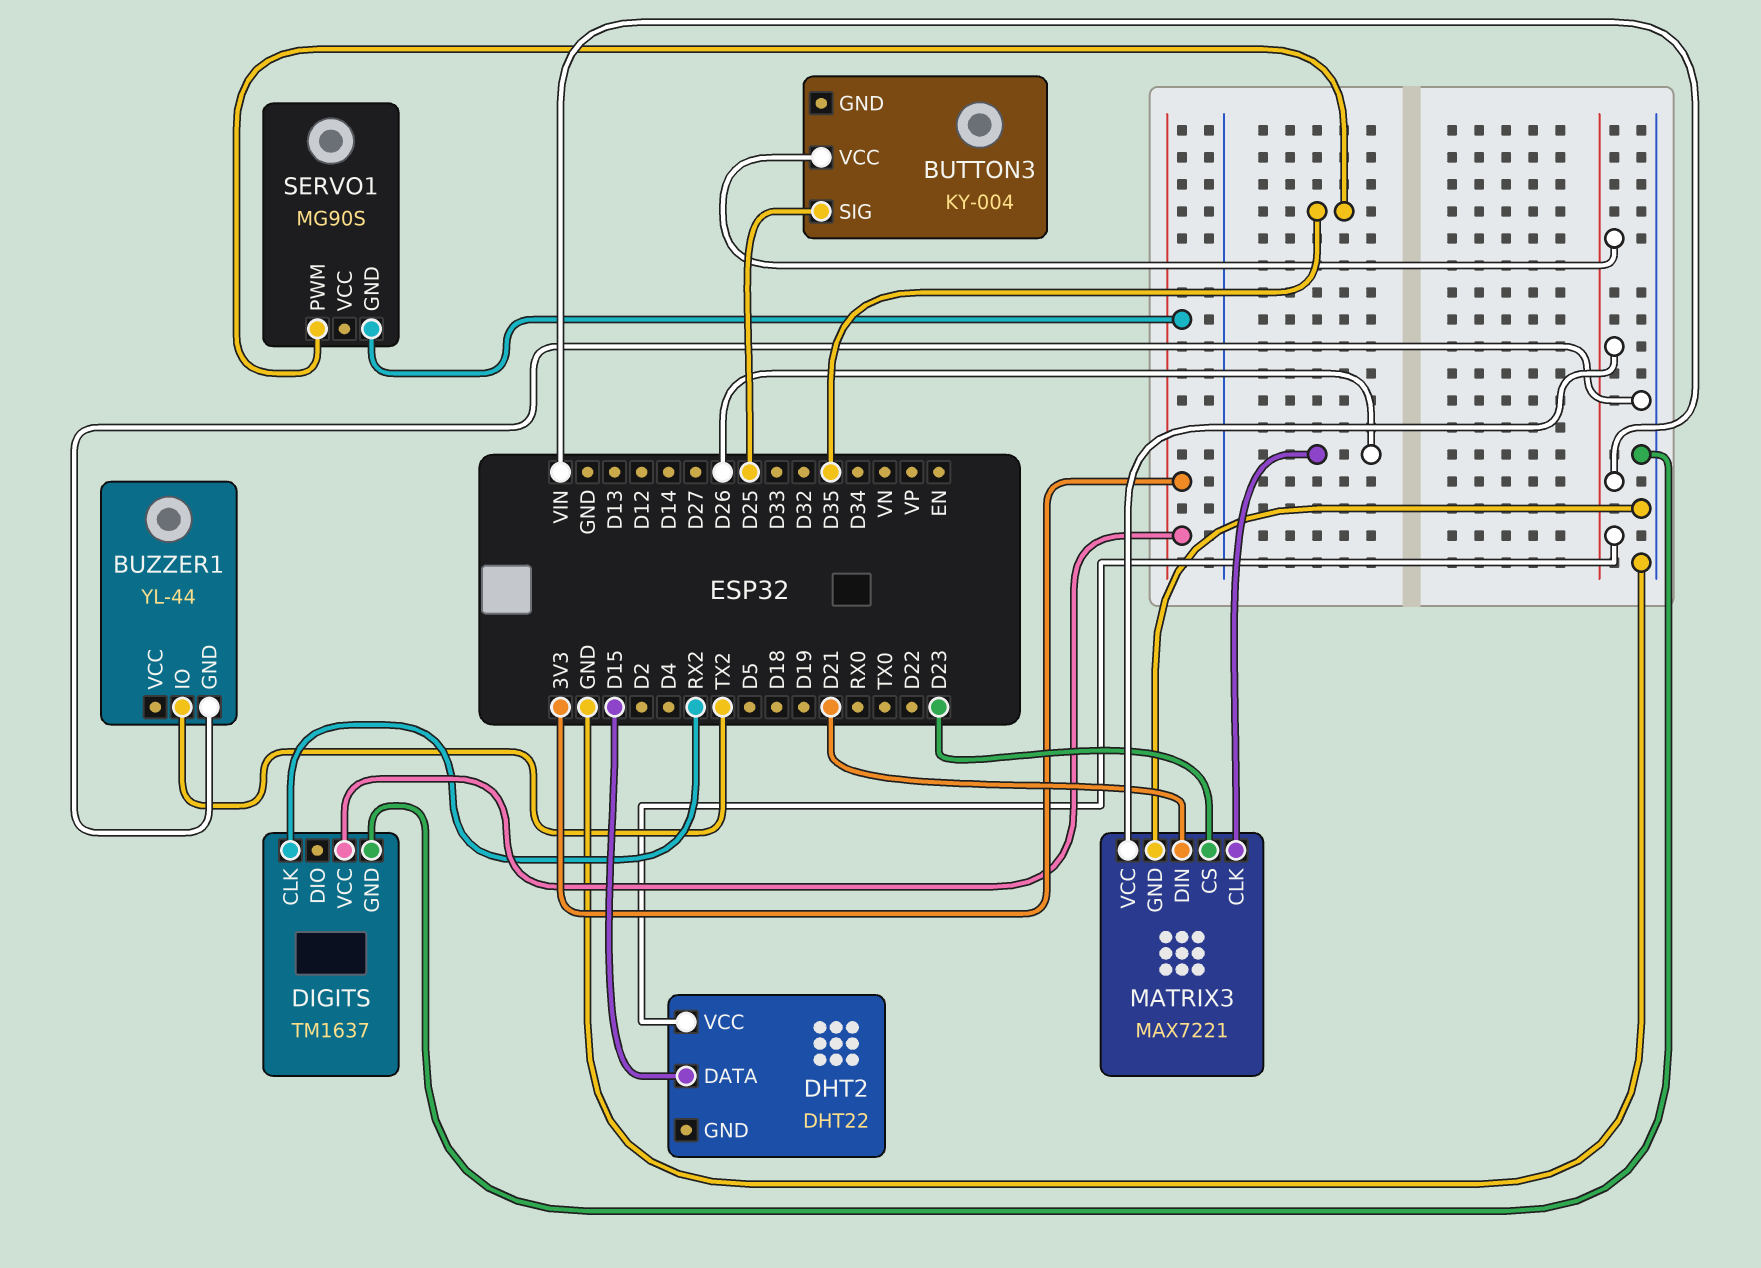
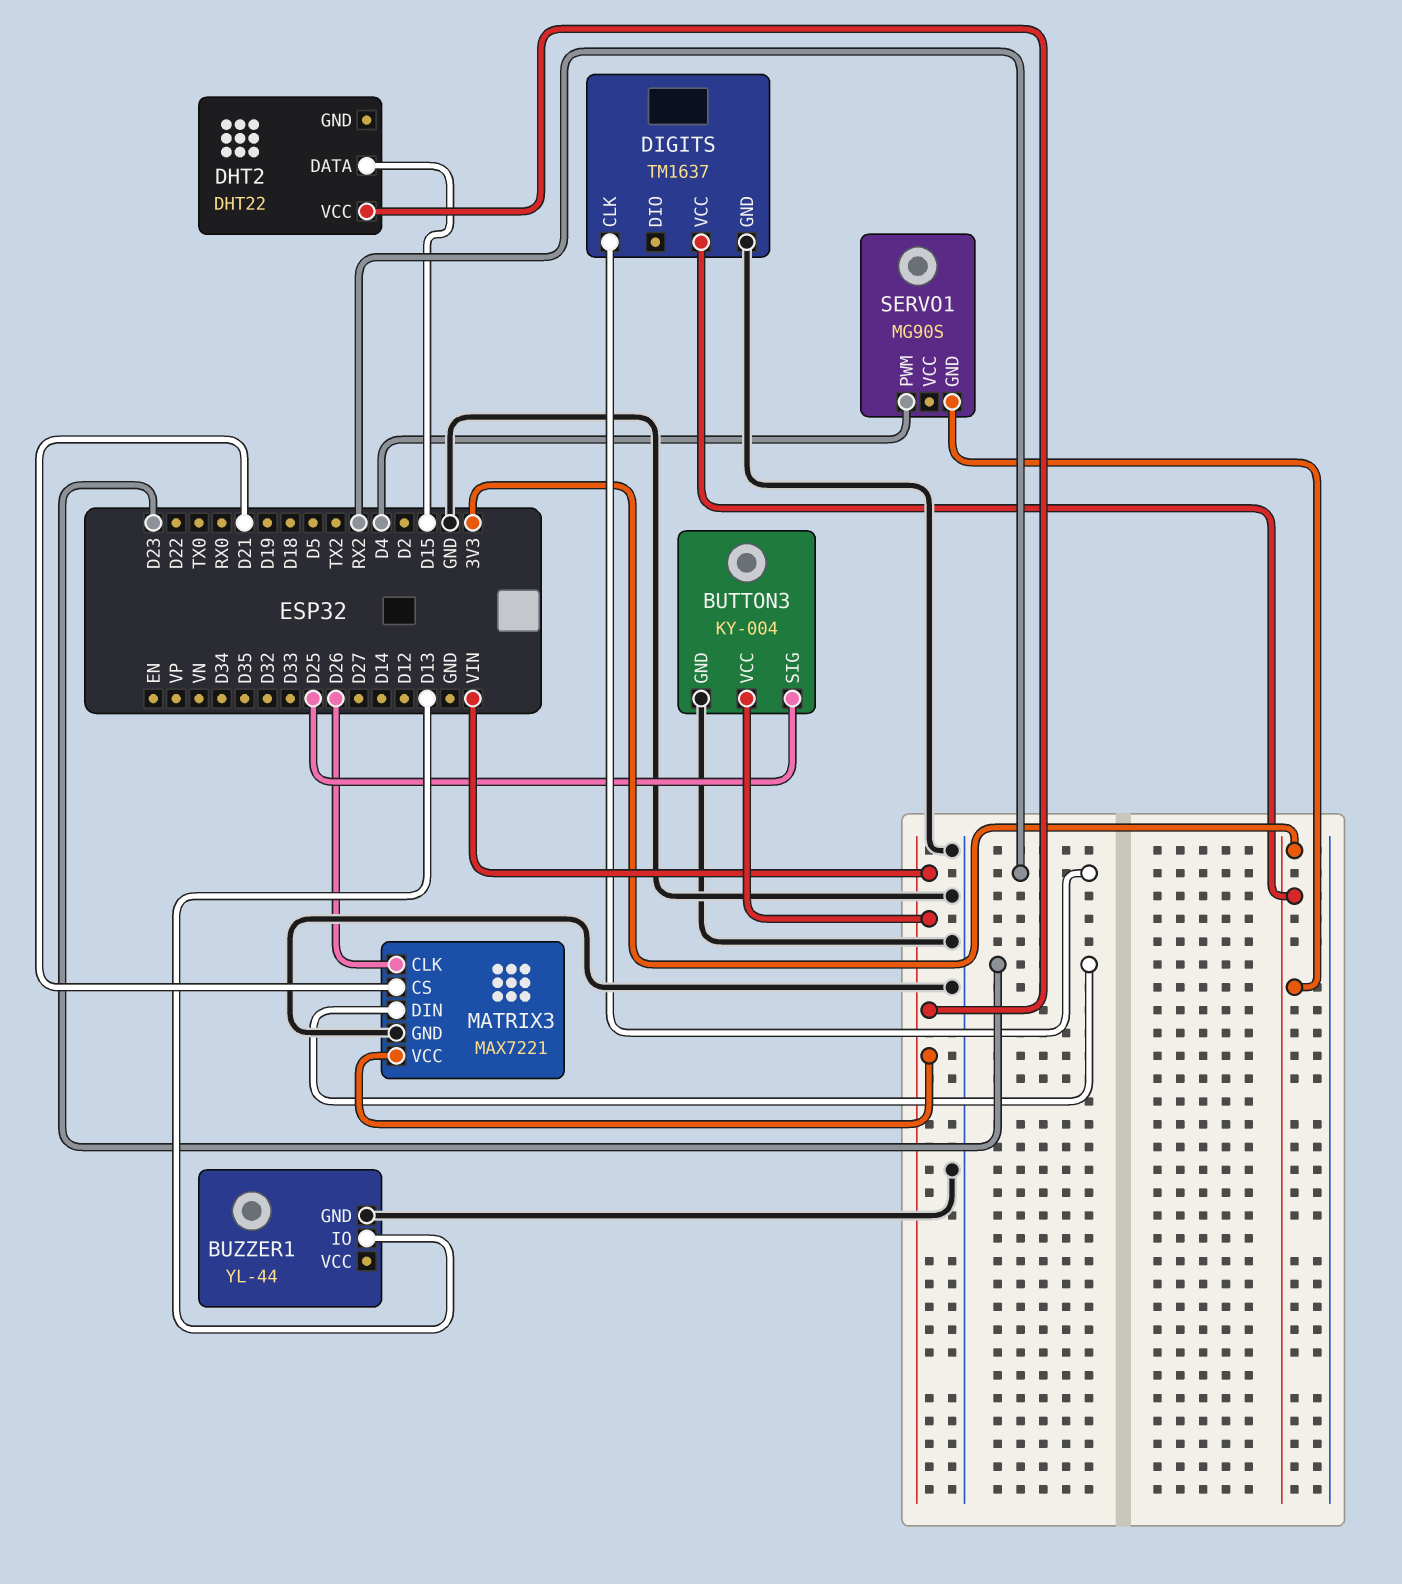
BUTTON3 pin GND: none -> GND
BUZZER1 pin IO: TX2 -> D13
MATRIX3 pin CS: D23 -> D21
MATRIX3 pin DIN: D21 -> D23
SERVO1 pin PWM: D35 -> D4

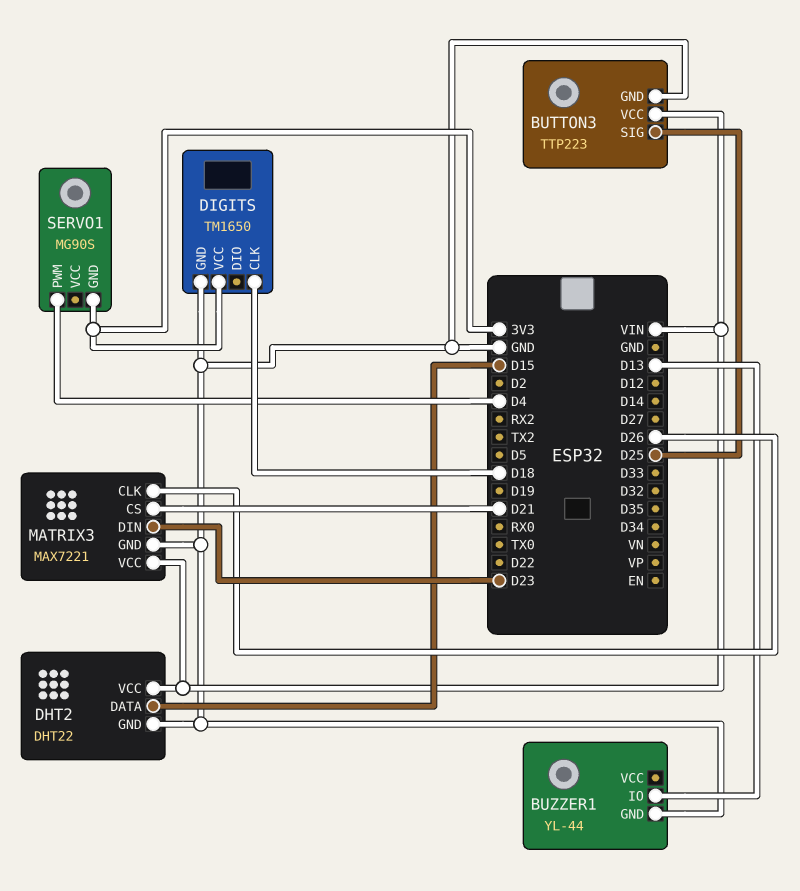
BUTTON3: KY-004 -> TTP223
DHT2 pin GND: none -> GND
DIGITS: TM1637 -> TM1650
DIGITS pin CLK: RX2 -> D18

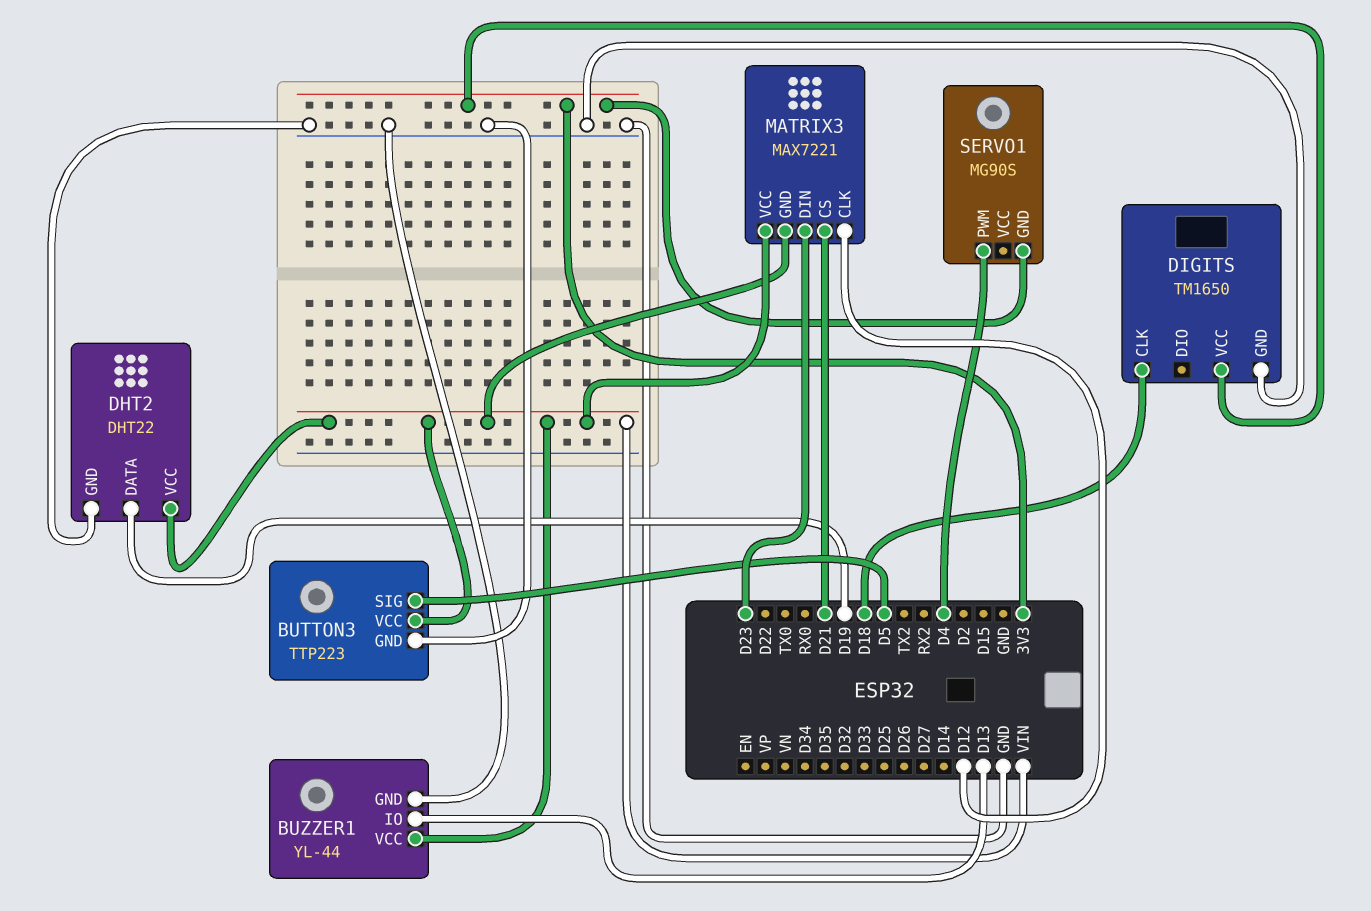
BUTTON3 pin SIG: D25 -> D5
BUZZER1 pin VCC: none -> VIN
DHT2 pin DATA: D15 -> D19
MATRIX3 pin CLK: D26 -> D12
MATRIX3 pin GND: GND -> VIN

